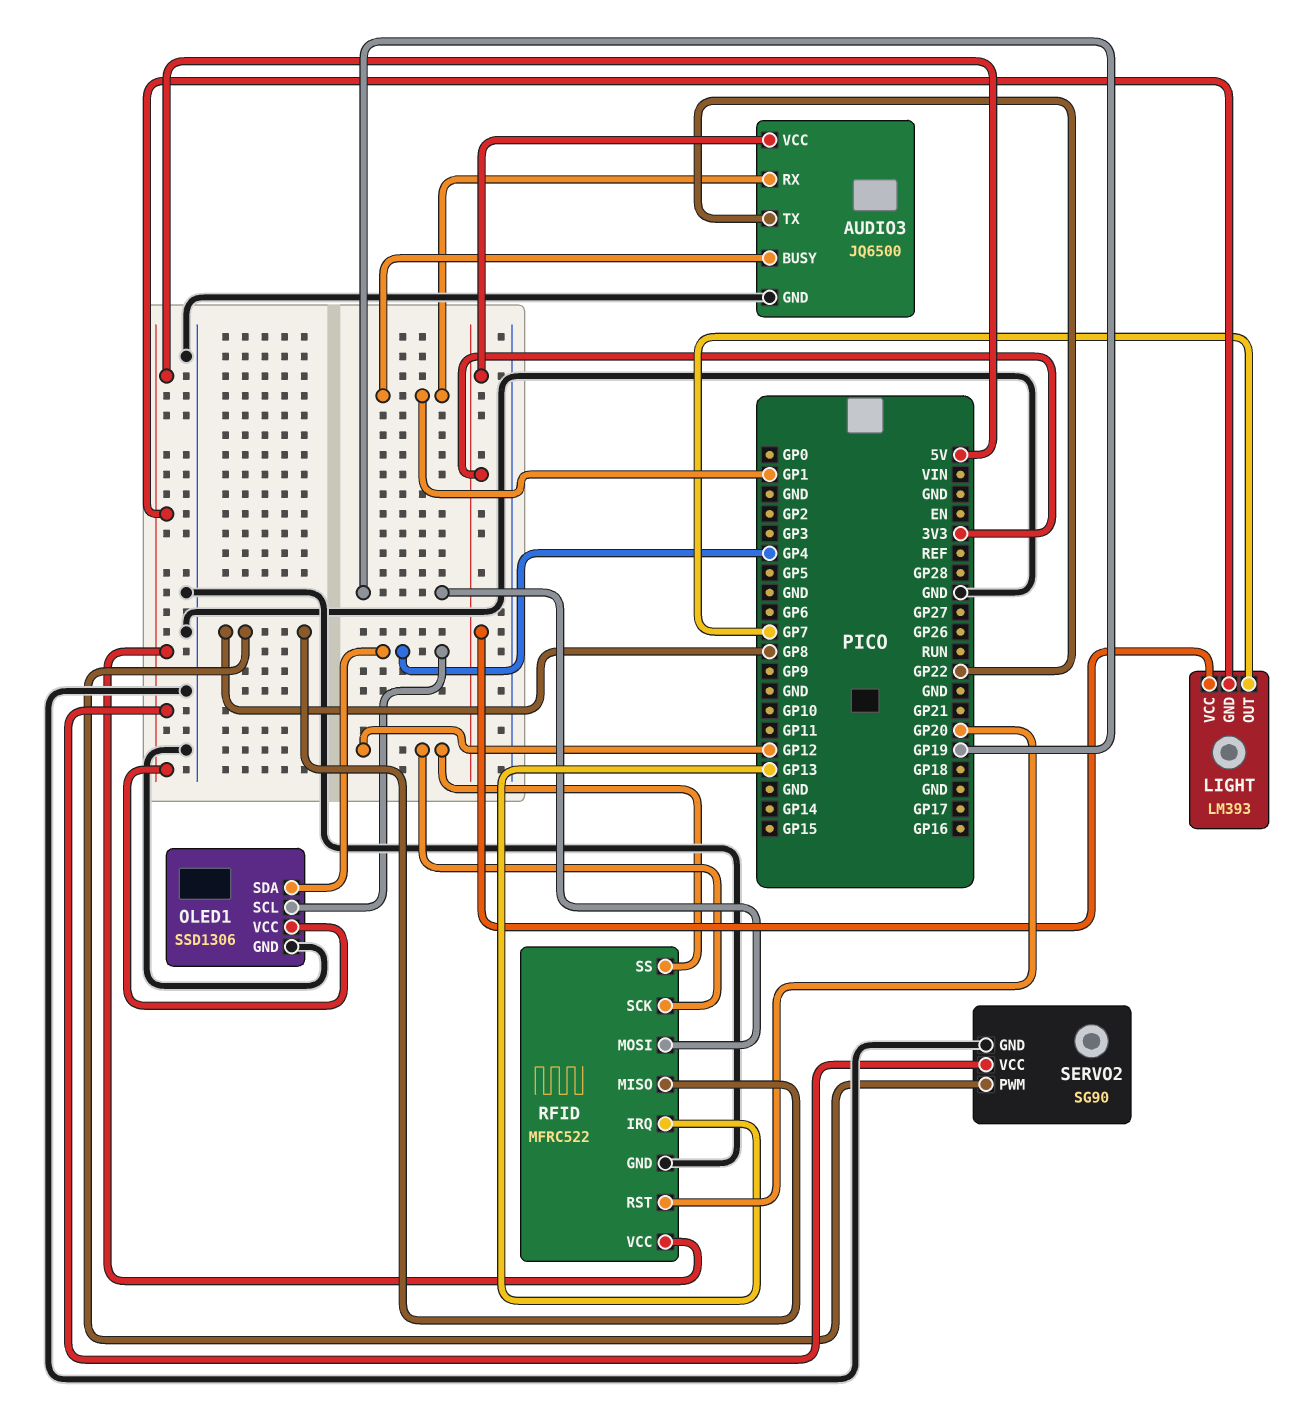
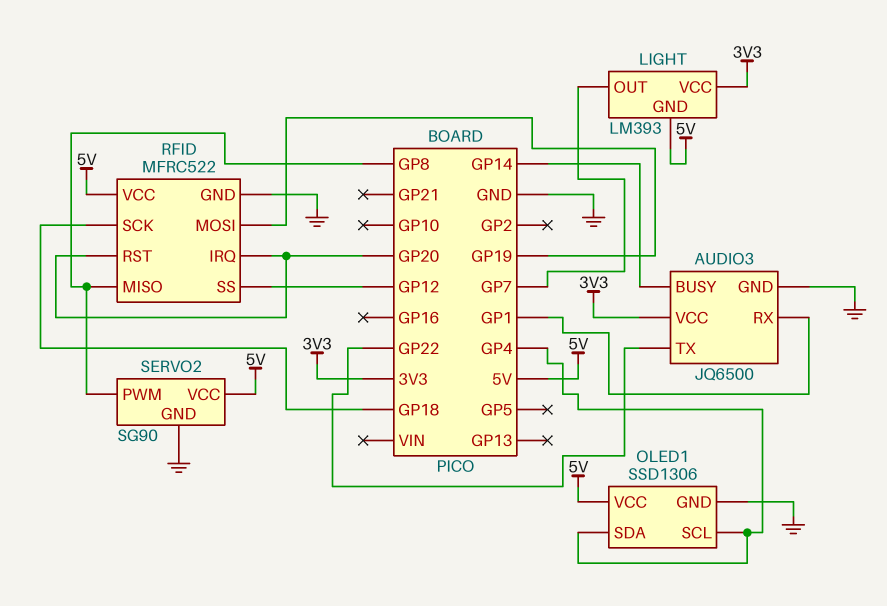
AUDIO3 pin BUSY: GP1 -> GP14
RFID pin IRQ: GP13 -> GP20
RFID pin SCK: GP12 -> GP18

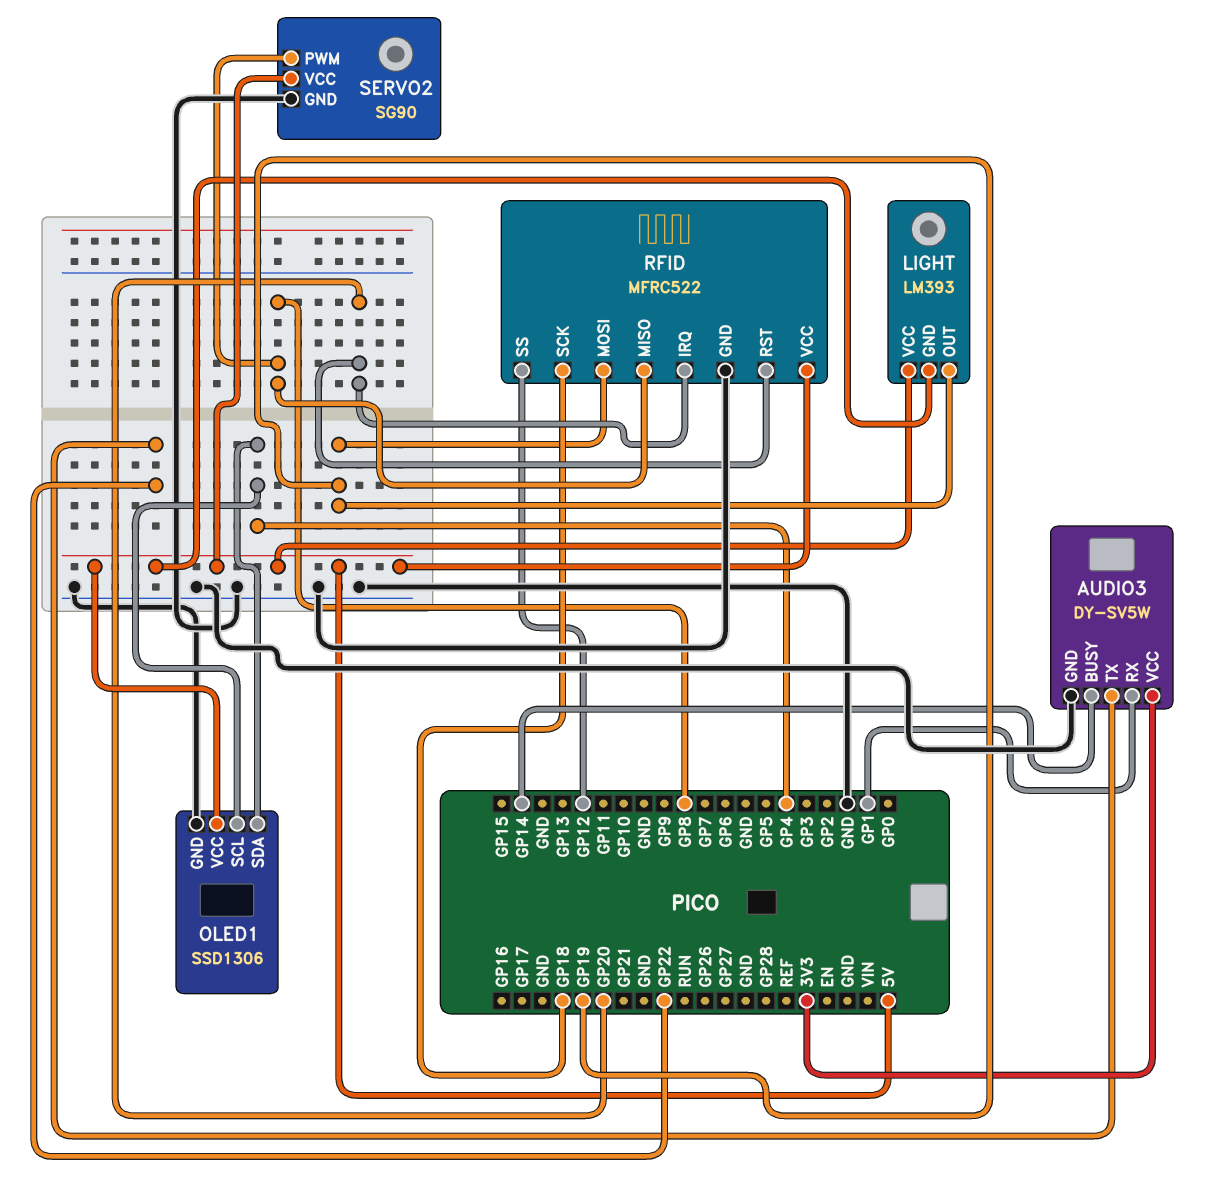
AUDIO3: JQ6500 -> DY-SV5W
LIGHT pin OUT: GP7 -> GP19
LIGHT pin VCC: 3V3 -> 5V

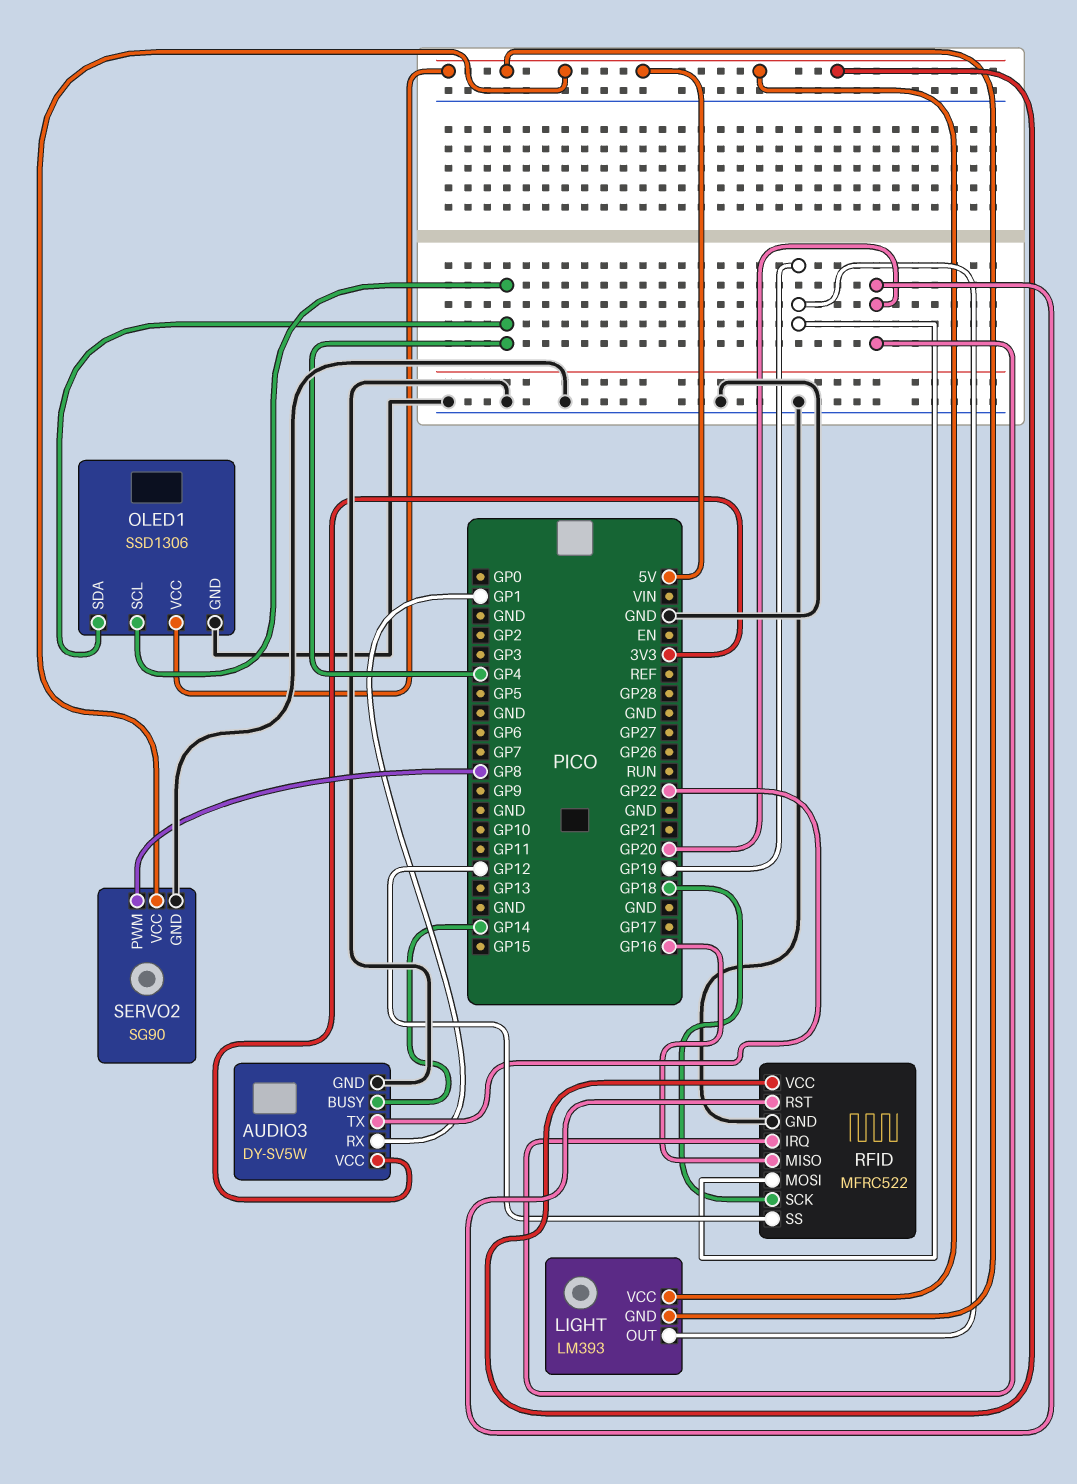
RFID pin MISO: GP8 -> GP16

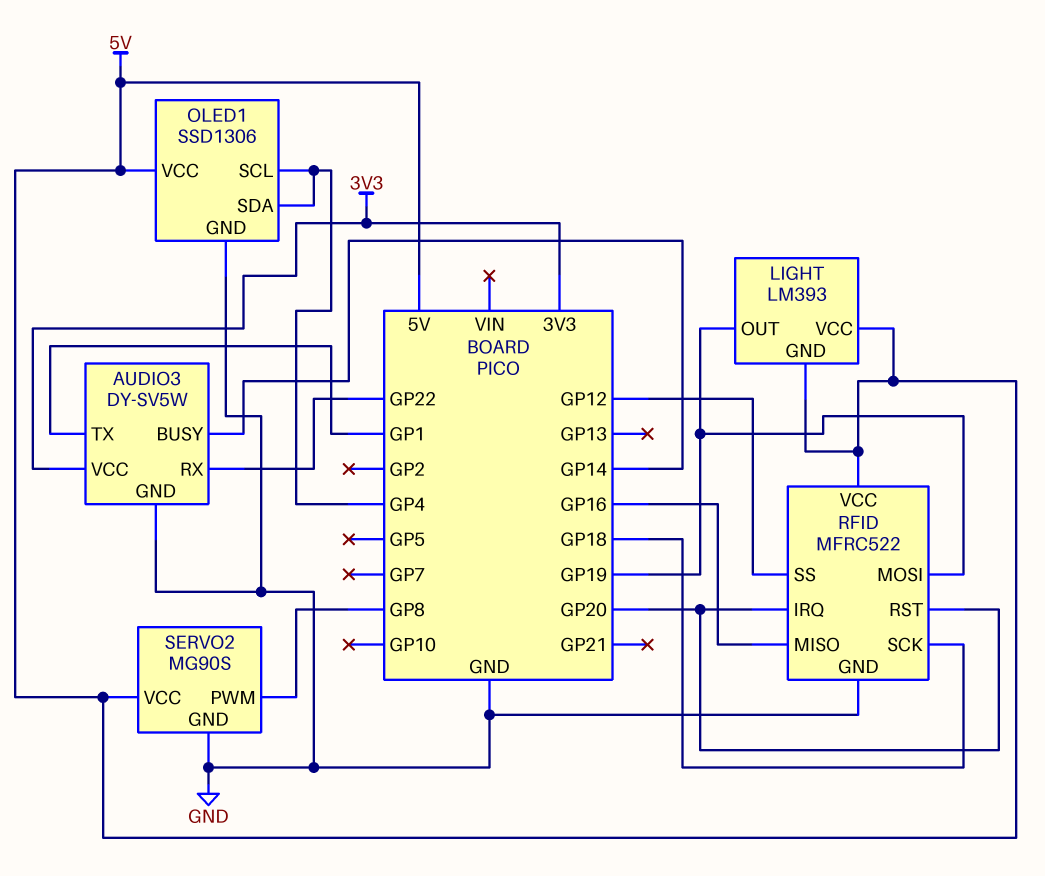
AUDIO3 pin RX: GP1 -> GP22
AUDIO3 pin TX: GP22 -> GP1
SERVO2: SG90 -> MG90S

